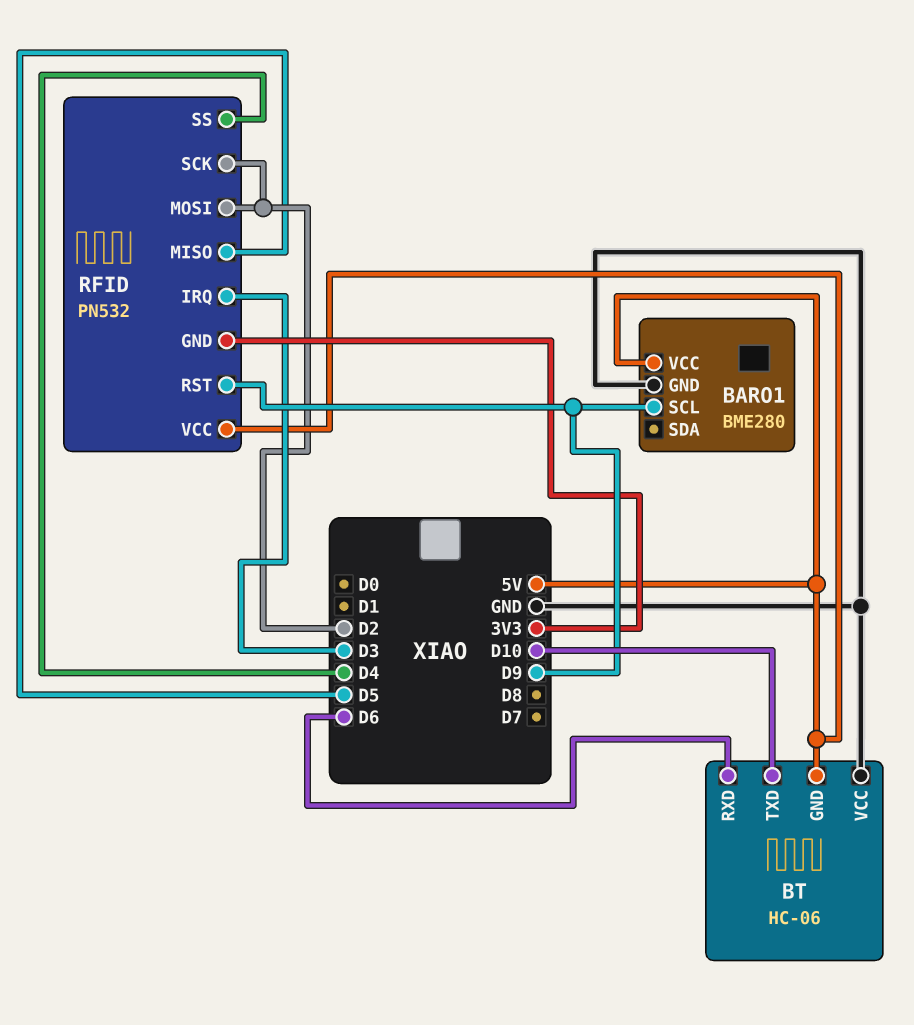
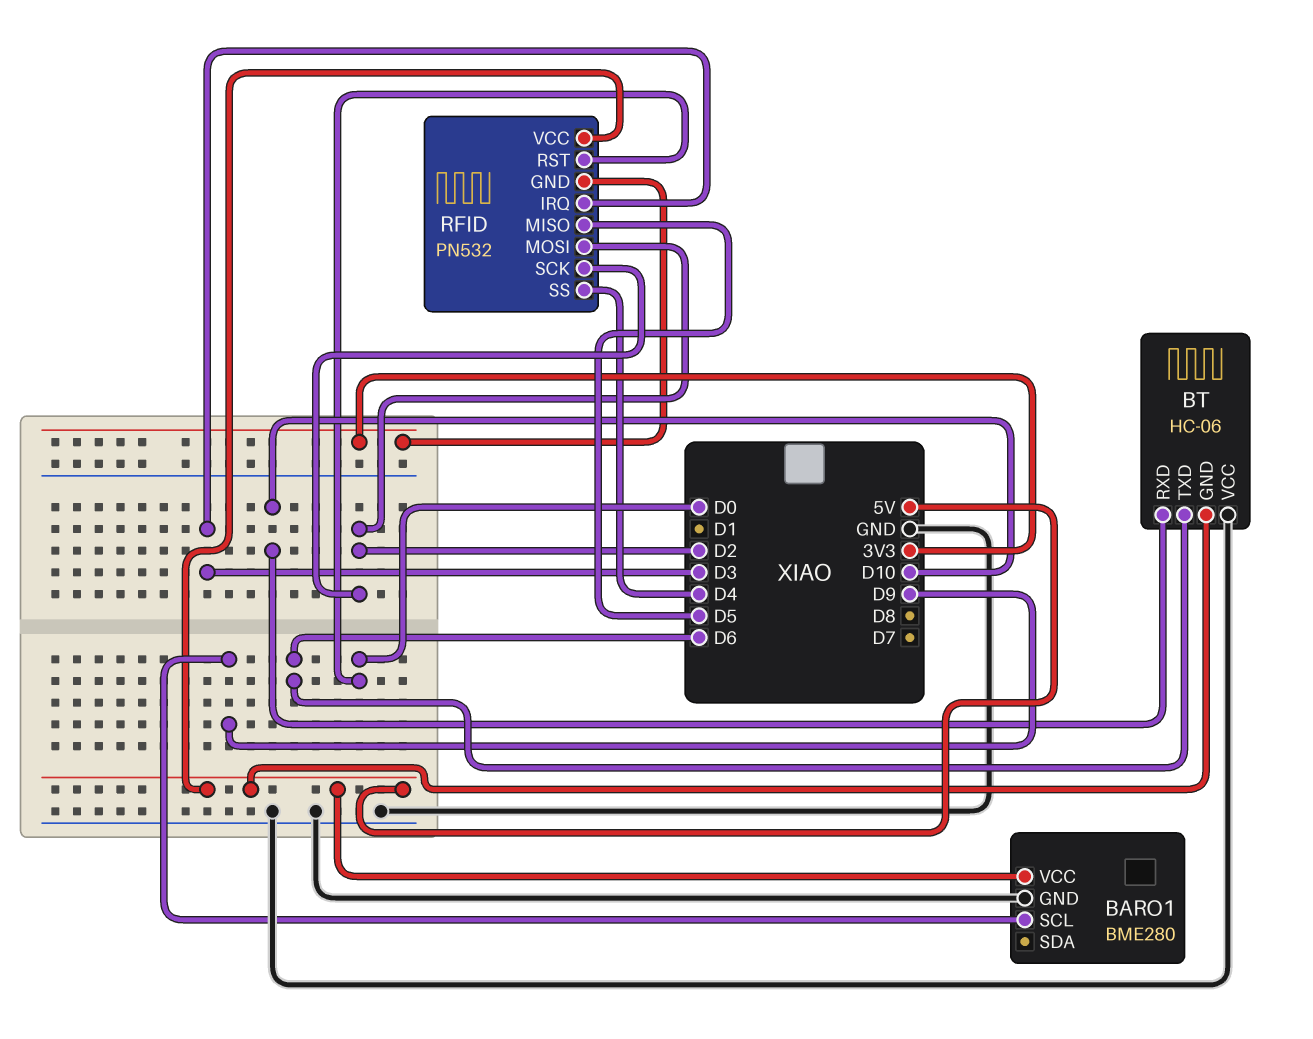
BT pin RXD: D6 -> D10
BT pin TXD: D10 -> D6
RFID pin RST: D9 -> D0

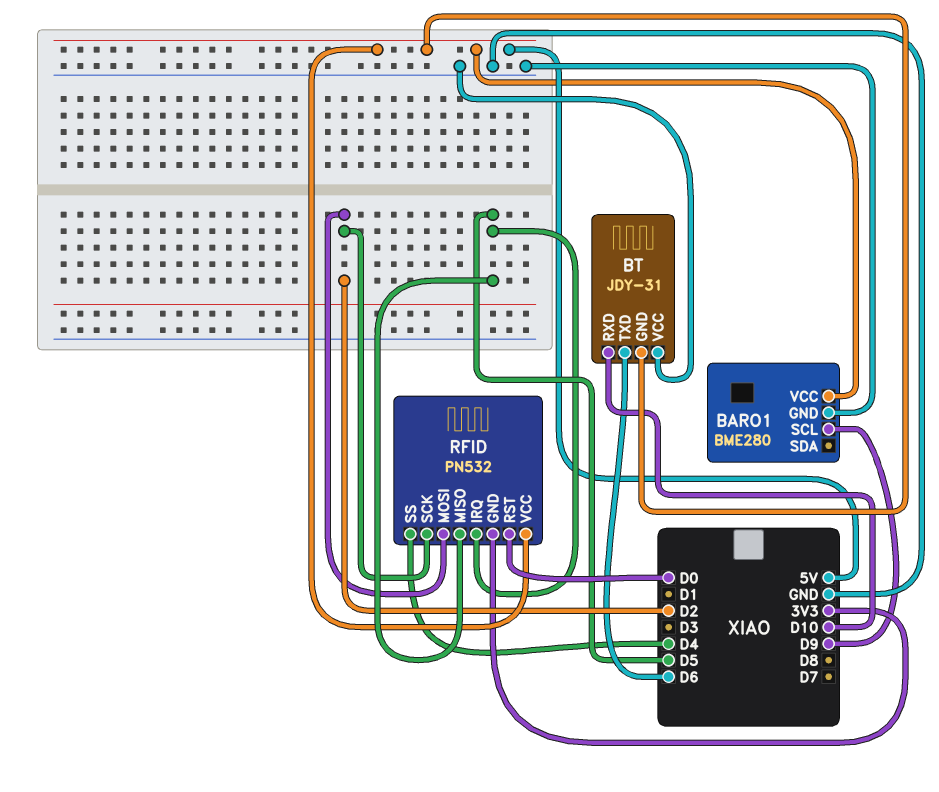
BT: HC-06 -> JDY-31
RFID pin IRQ: D3 -> D5

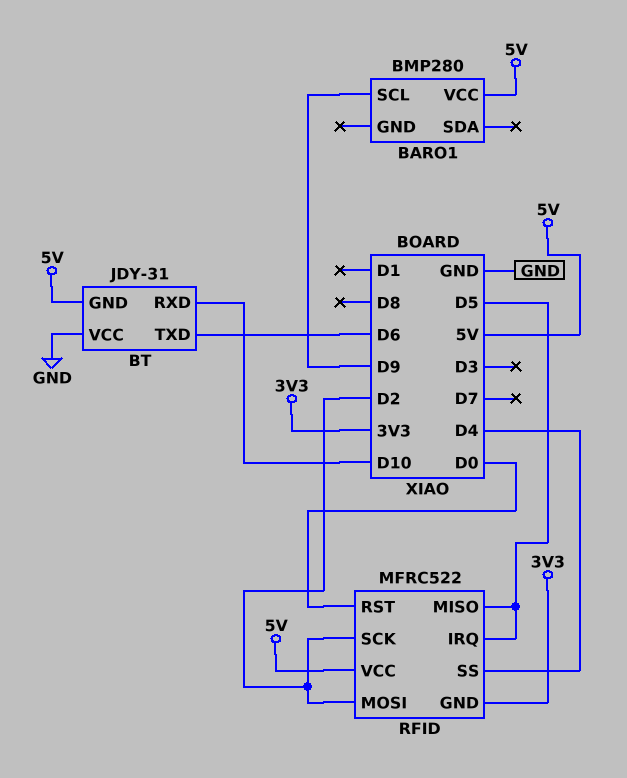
BARO1: BME280 -> BMP280
BARO1 pin GND: GND -> none
RFID: PN532 -> MFRC522

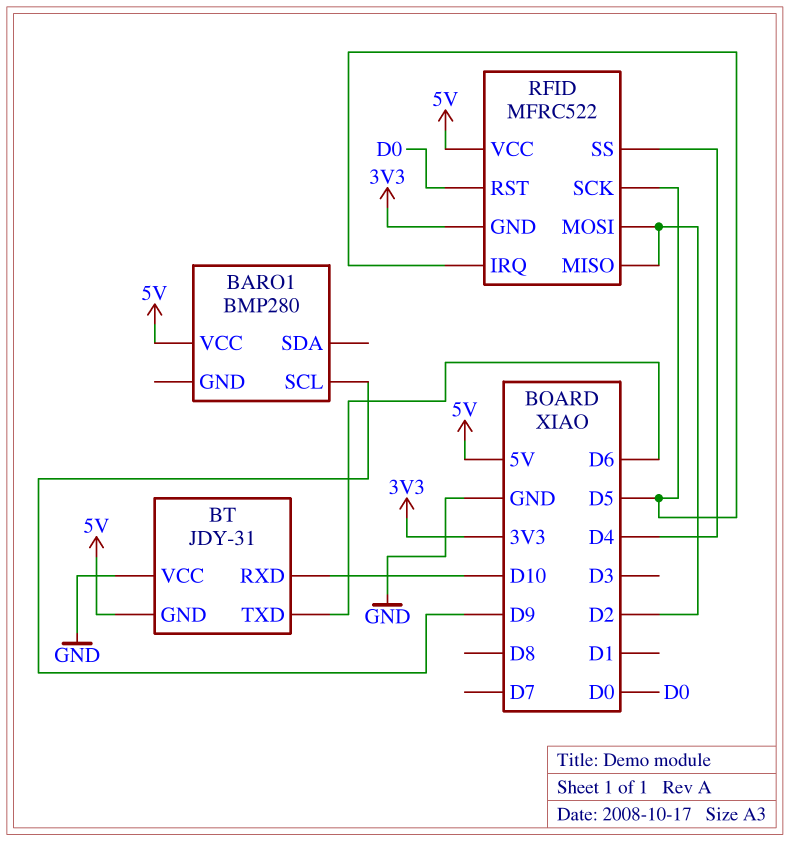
RFID pin MISO: D5 -> D2
RFID pin SCK: D2 -> D5

